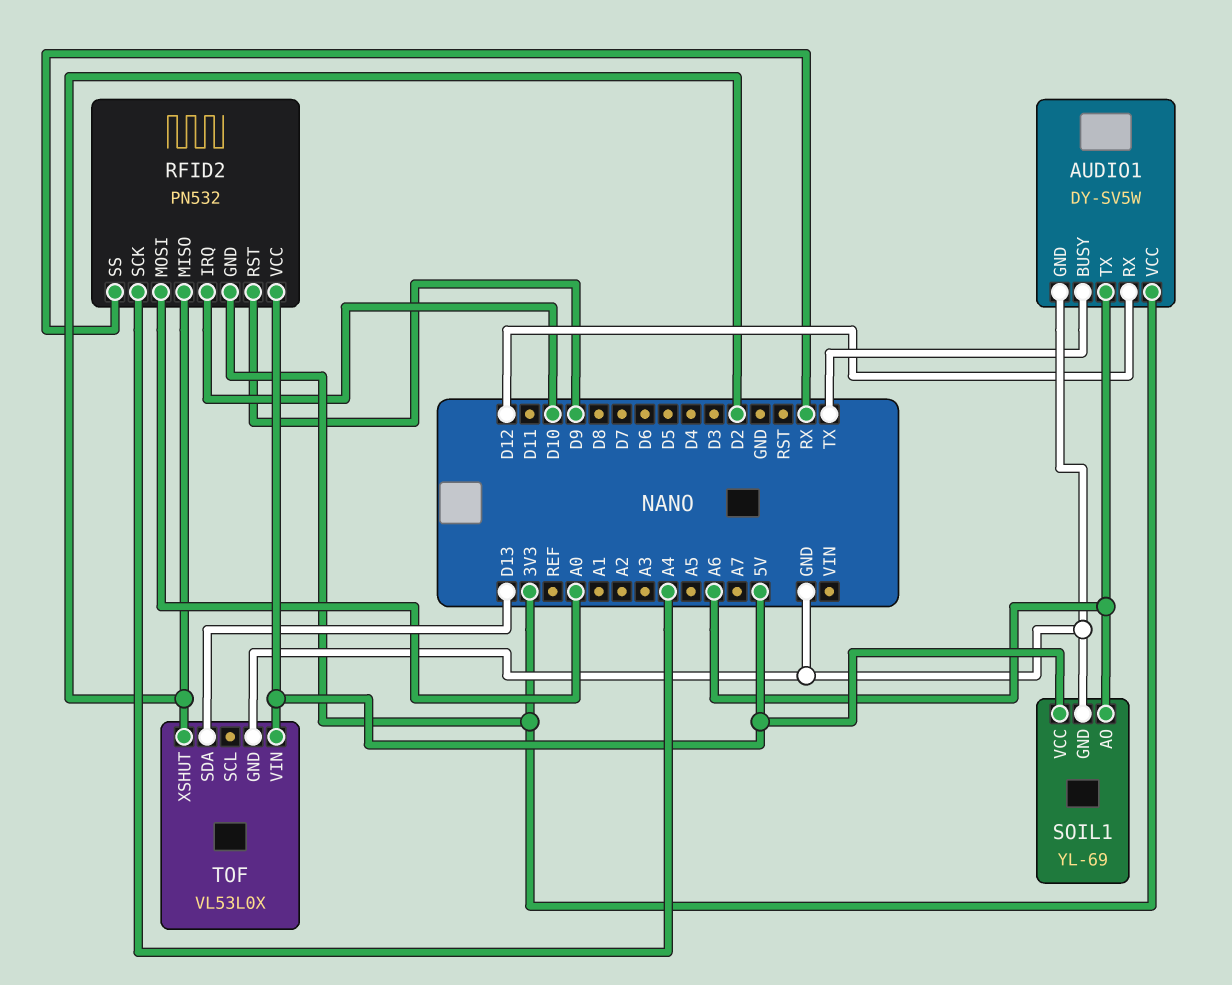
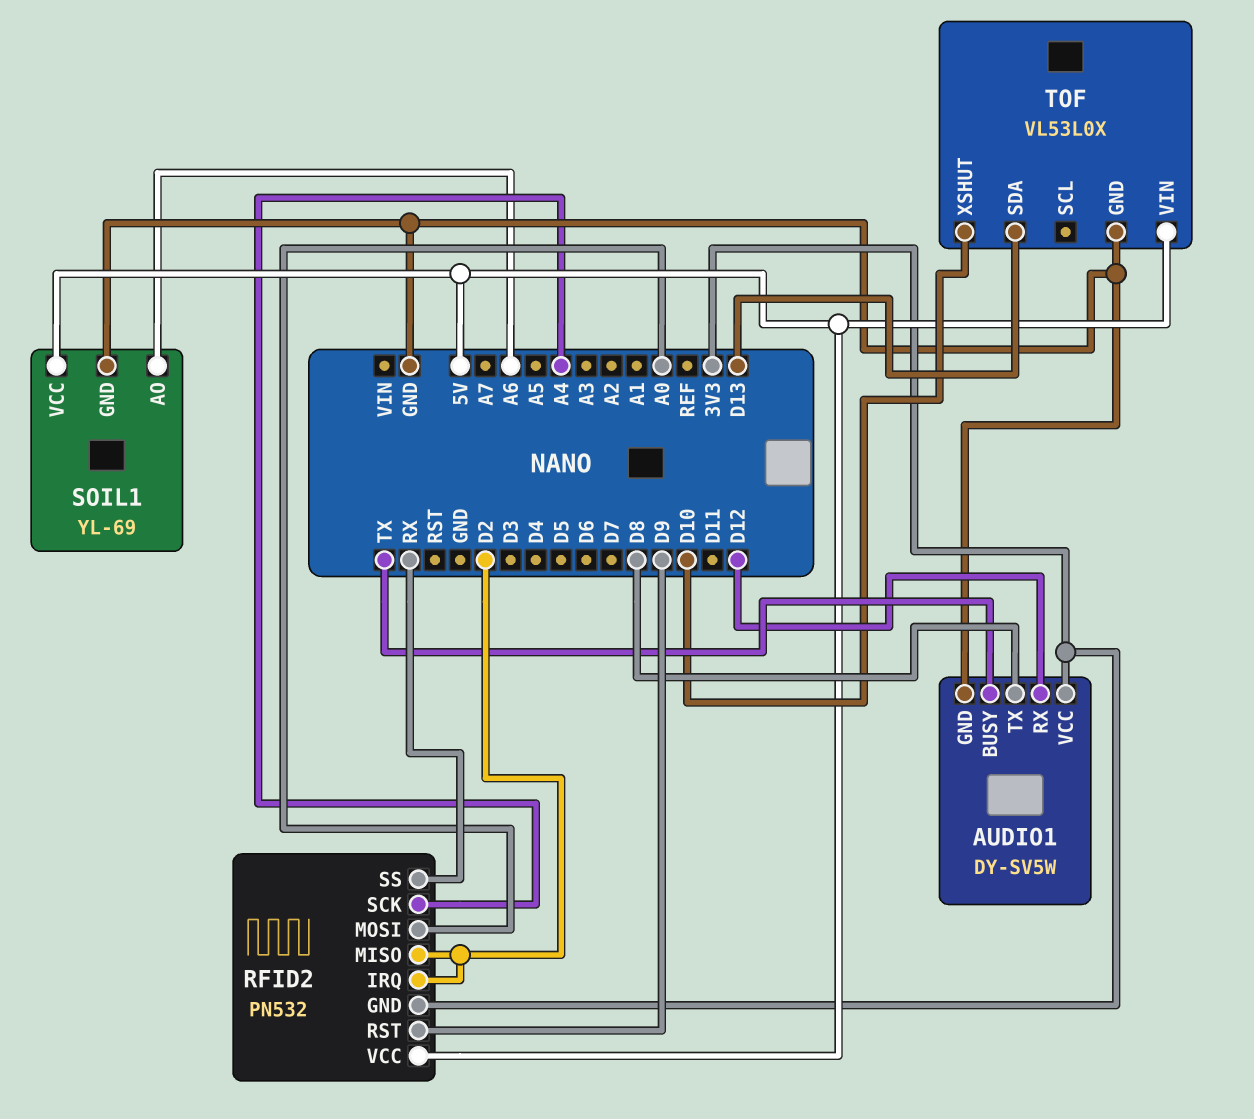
AUDIO1 pin TX: A6 -> D8
RFID2 pin IRQ: D10 -> D2
TOF pin XSHUT: D2 -> D10

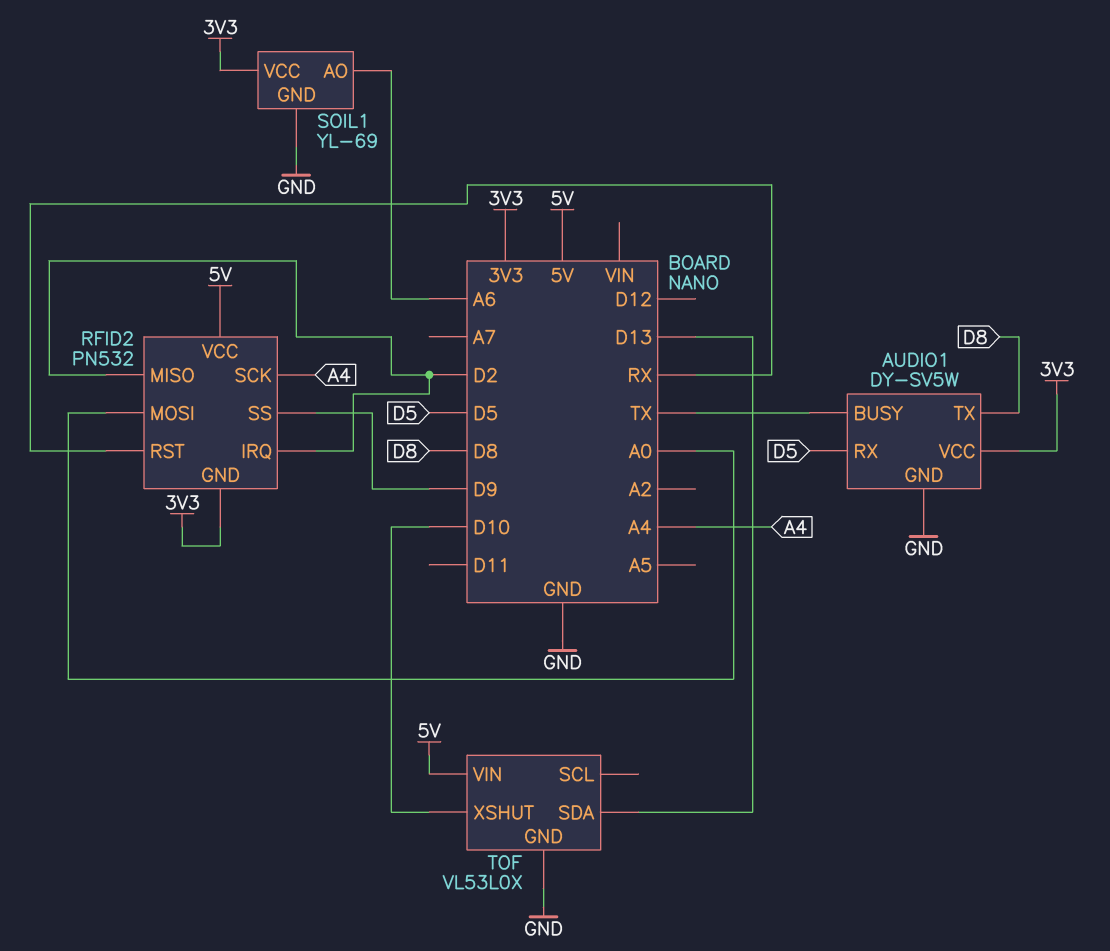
AUDIO1 pin RX: D12 -> D5
RFID2 pin RST: D9 -> RX
RFID2 pin SS: RX -> D9
SOIL1 pin VCC: 5V -> 3V3

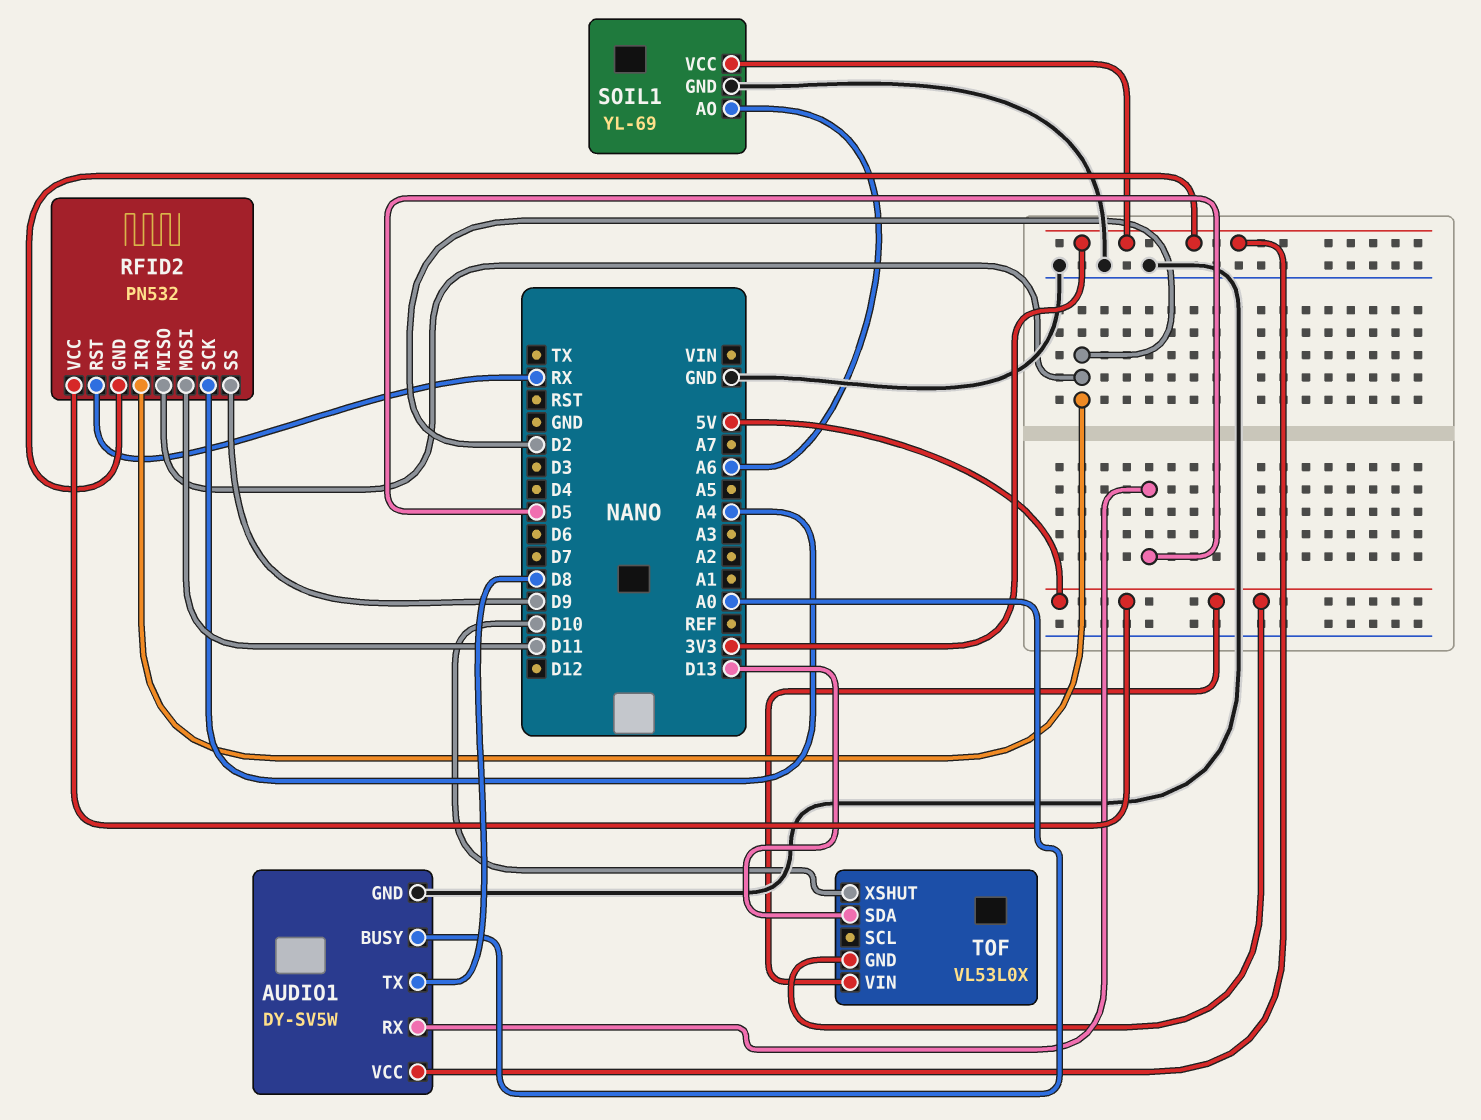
AUDIO1 pin BUSY: TX -> A0
RFID2 pin MOSI: A0 -> D11
TOF pin GND: GND -> 5V

